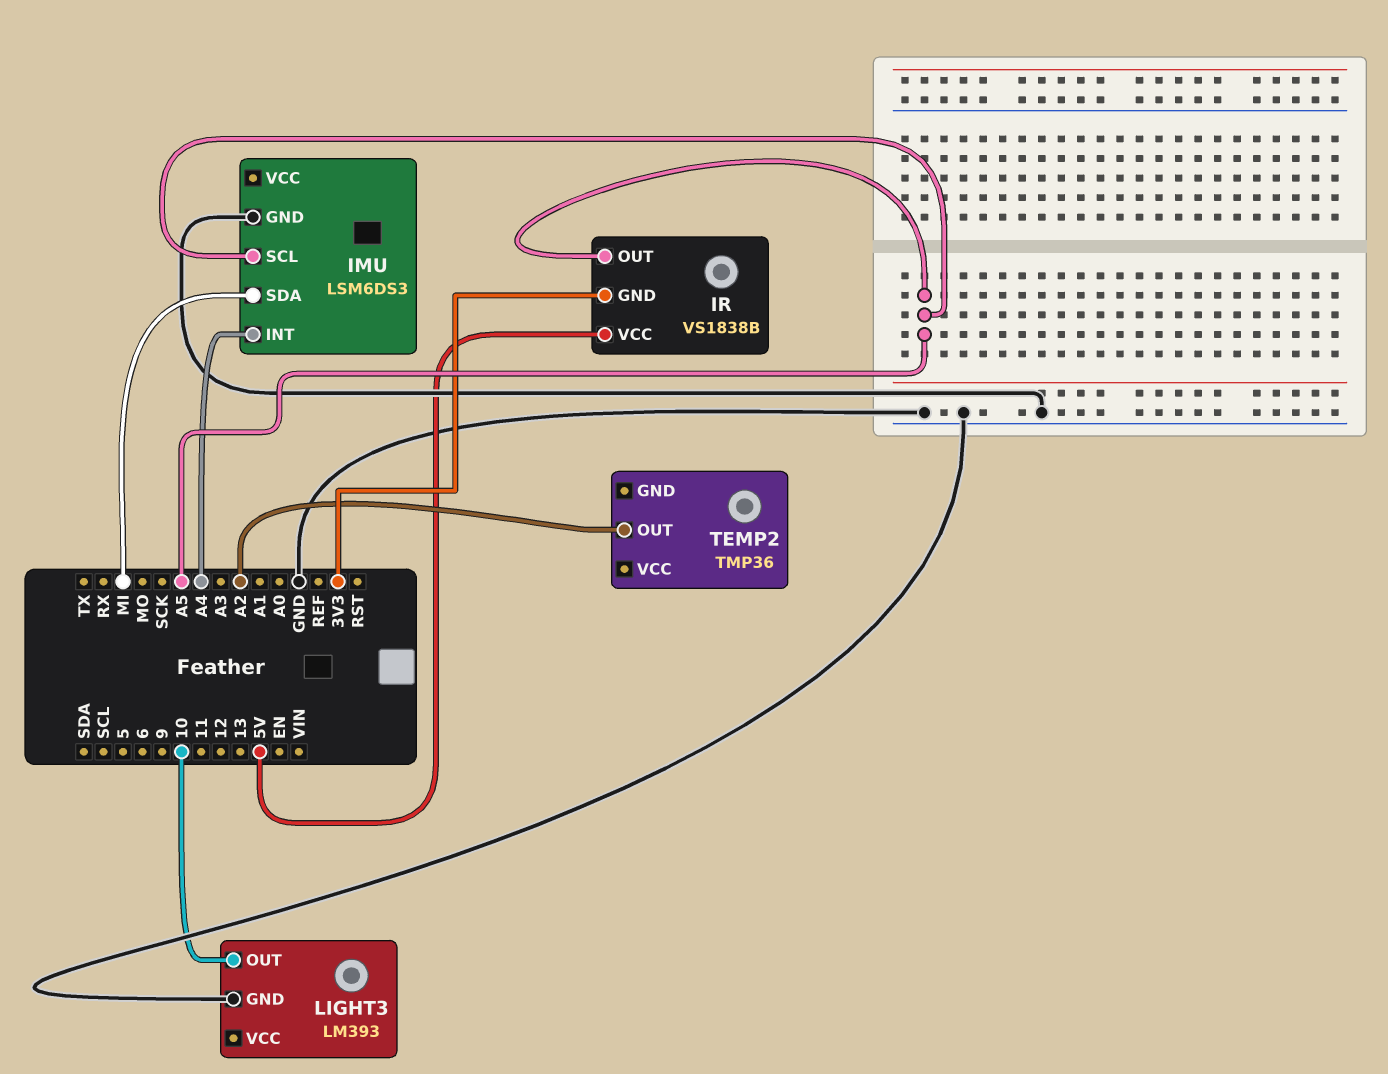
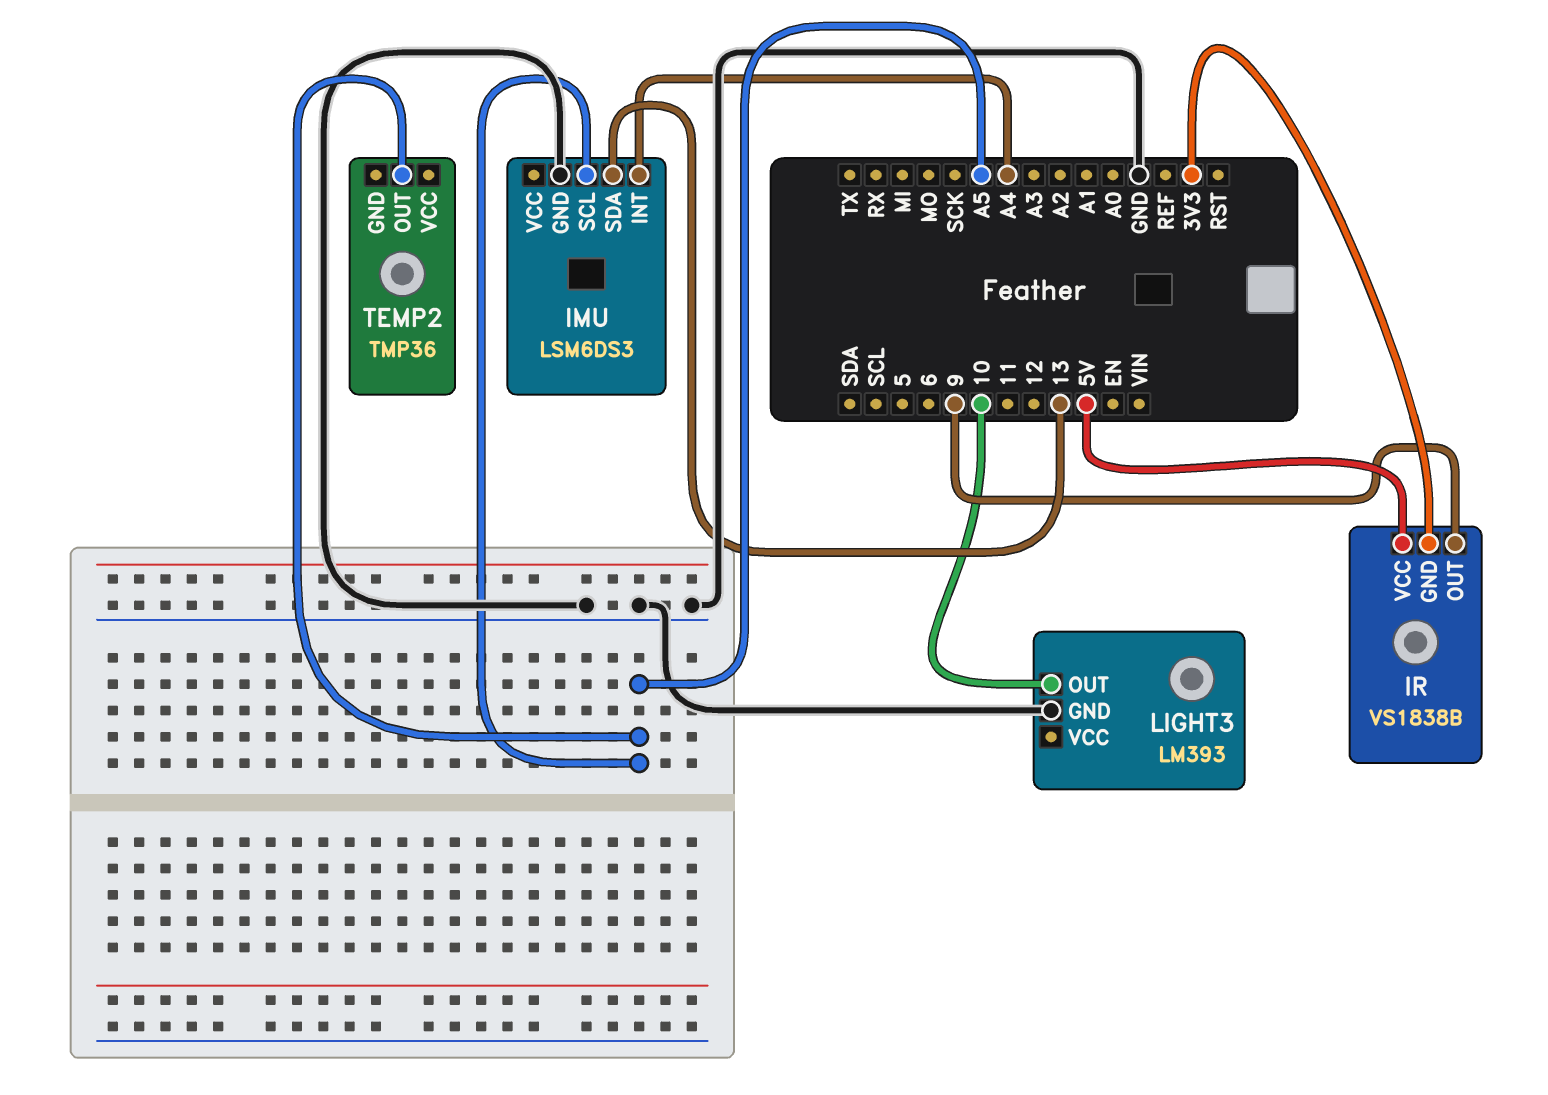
IMU pin SDA: MI -> 13
IR pin OUT: A5 -> 9
TEMP2 pin OUT: A2 -> A5

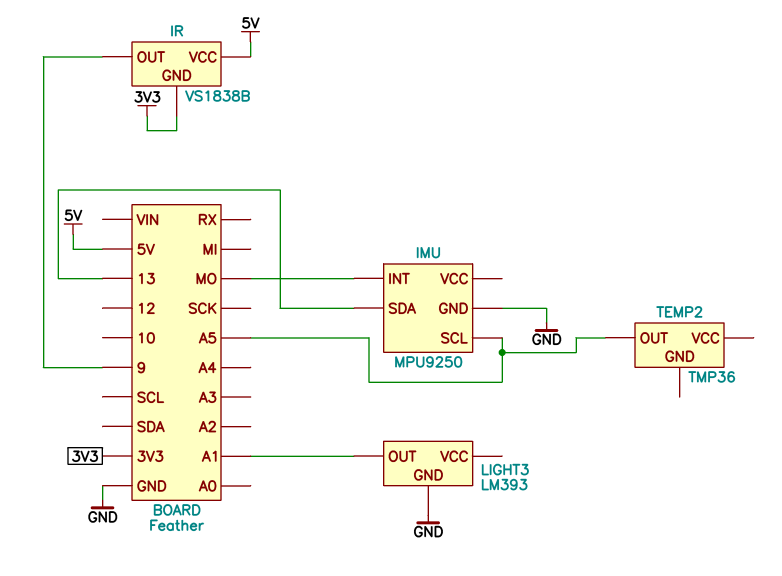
IMU: LSM6DS3 -> MPU9250
IMU pin INT: A4 -> MO
LIGHT3 pin OUT: 10 -> A1

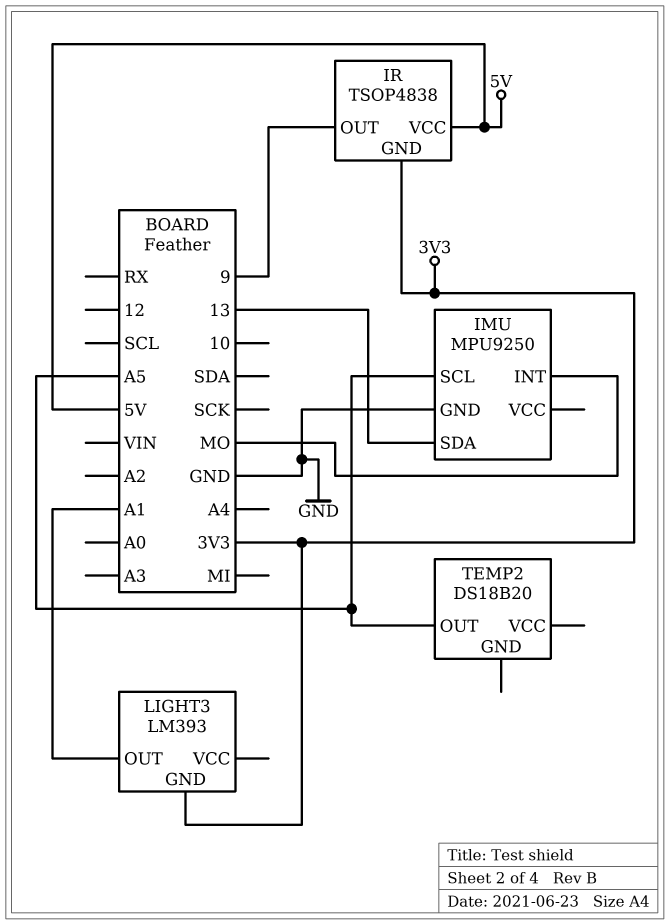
IR: VS1838B -> TSOP4838
LIGHT3 pin GND: GND -> 3V3
TEMP2: TMP36 -> DS18B20

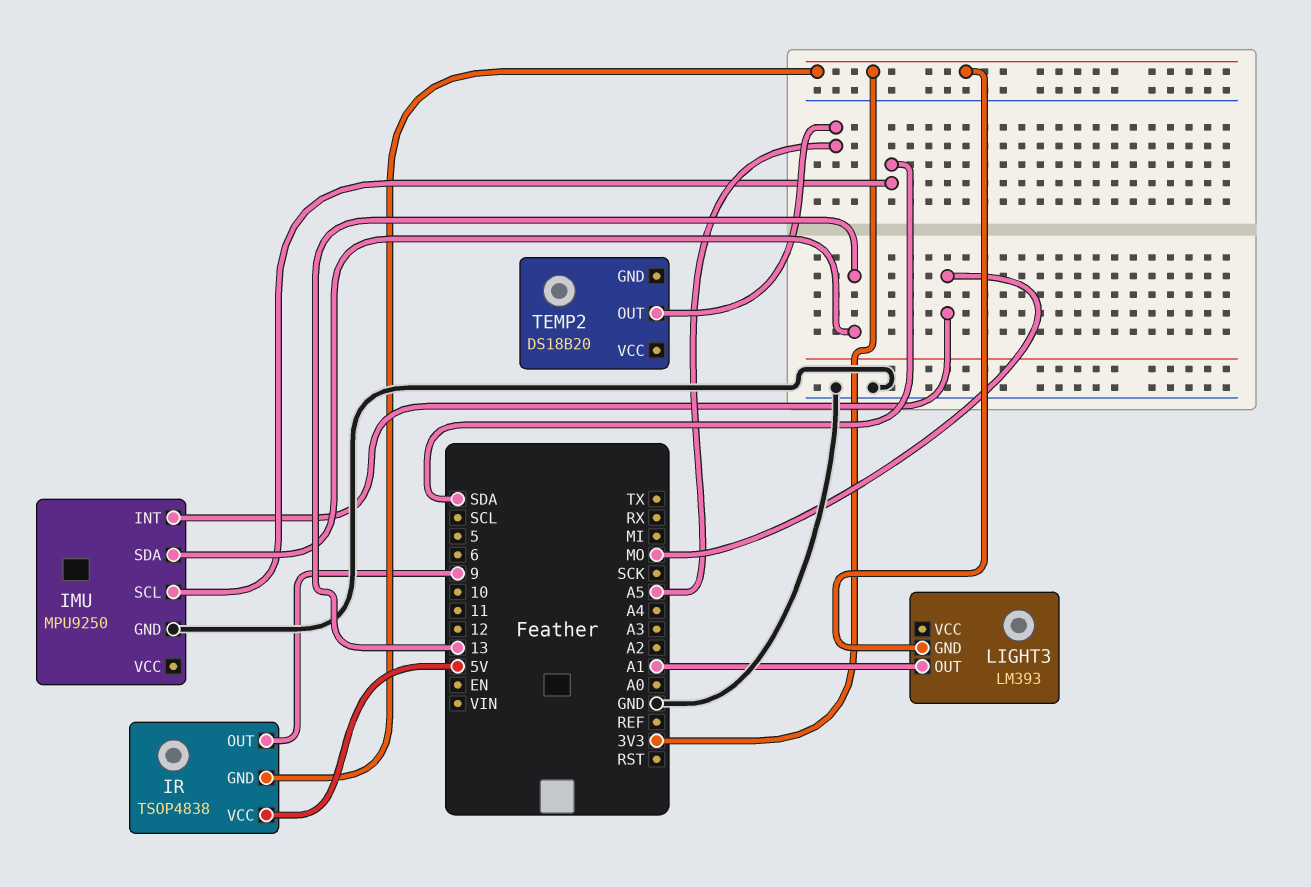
IMU pin SCL: A5 -> SDA

